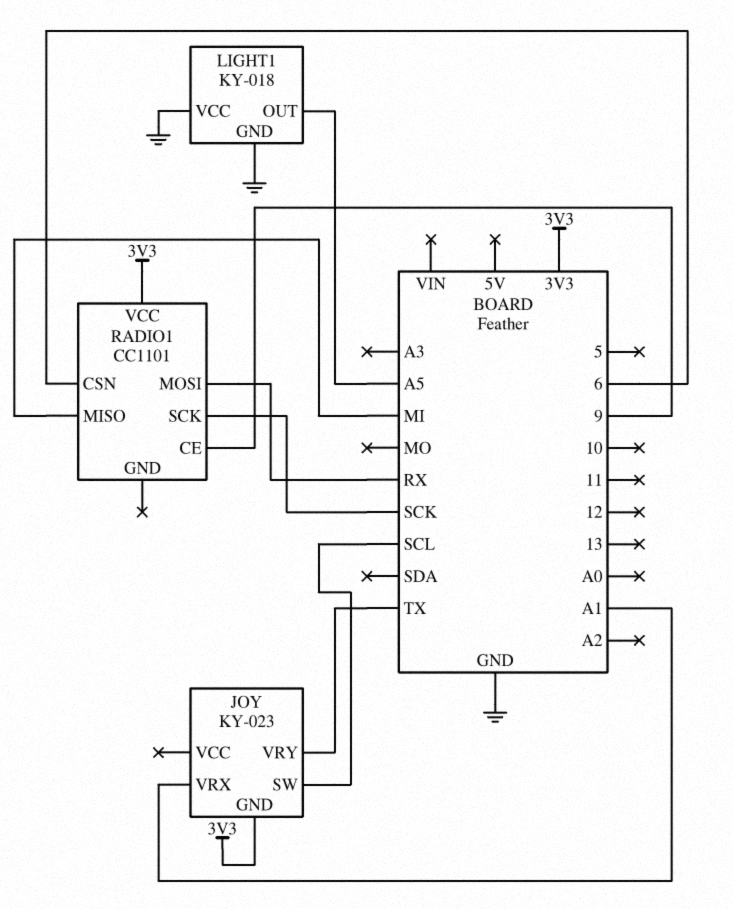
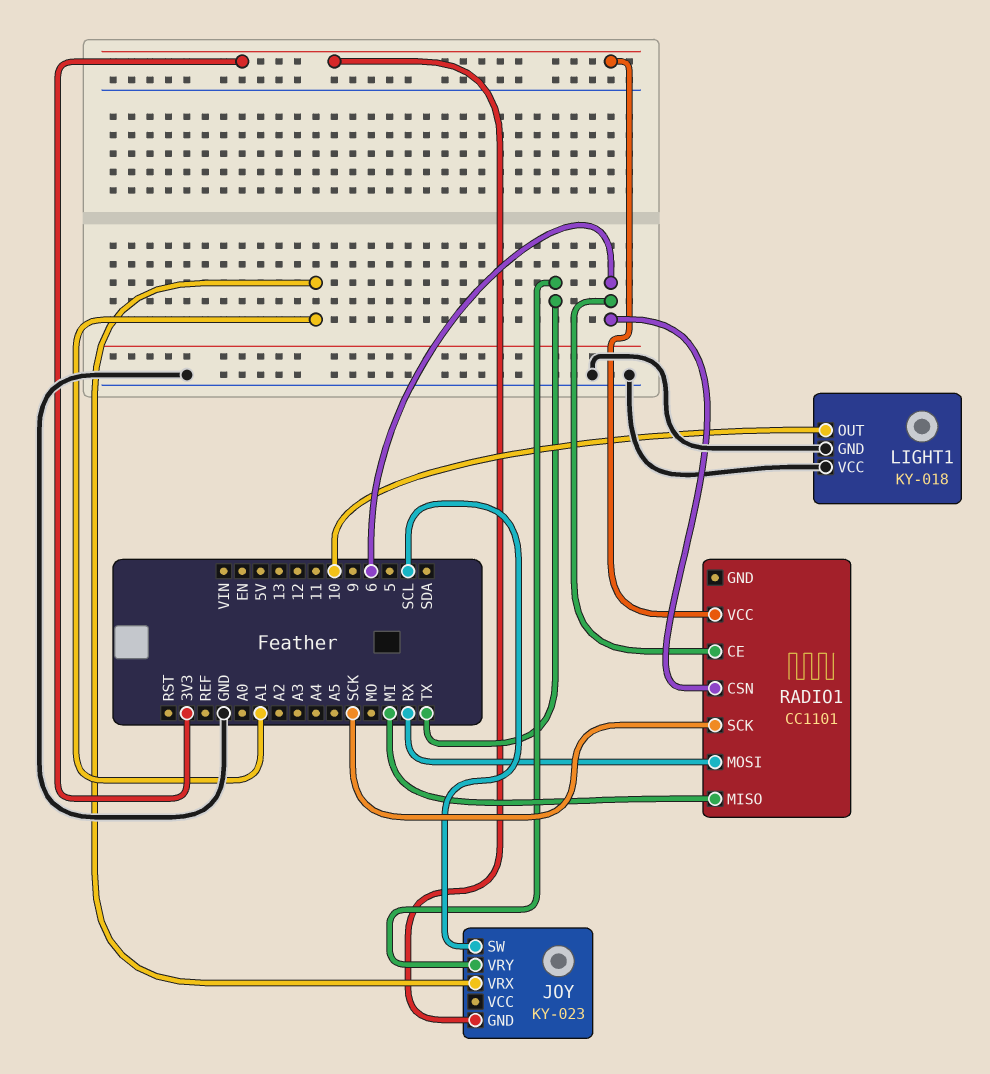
LIGHT1 pin OUT: A5 -> 10
RADIO1 pin CE: 9 -> 6

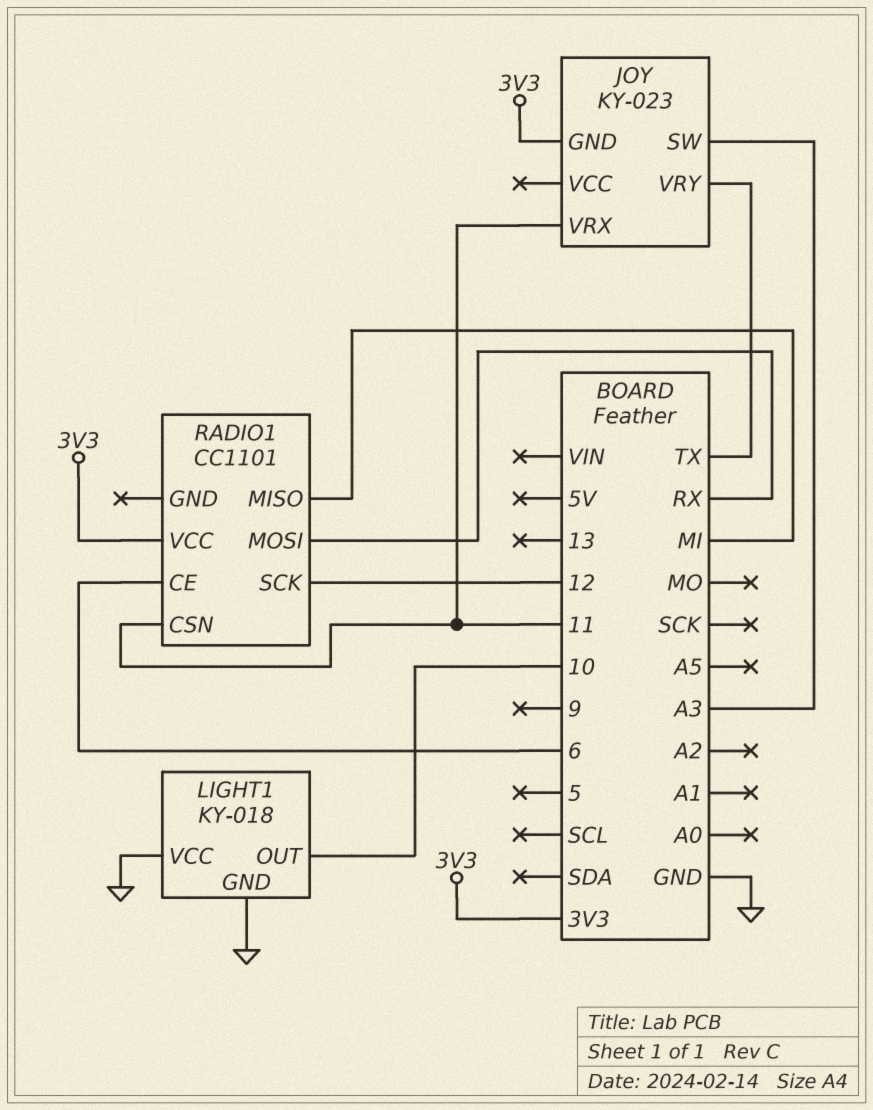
JOY pin SW: SCL -> A3
JOY pin VRX: A1 -> 11
RADIO1 pin CSN: 6 -> 11
RADIO1 pin SCK: SCK -> 12

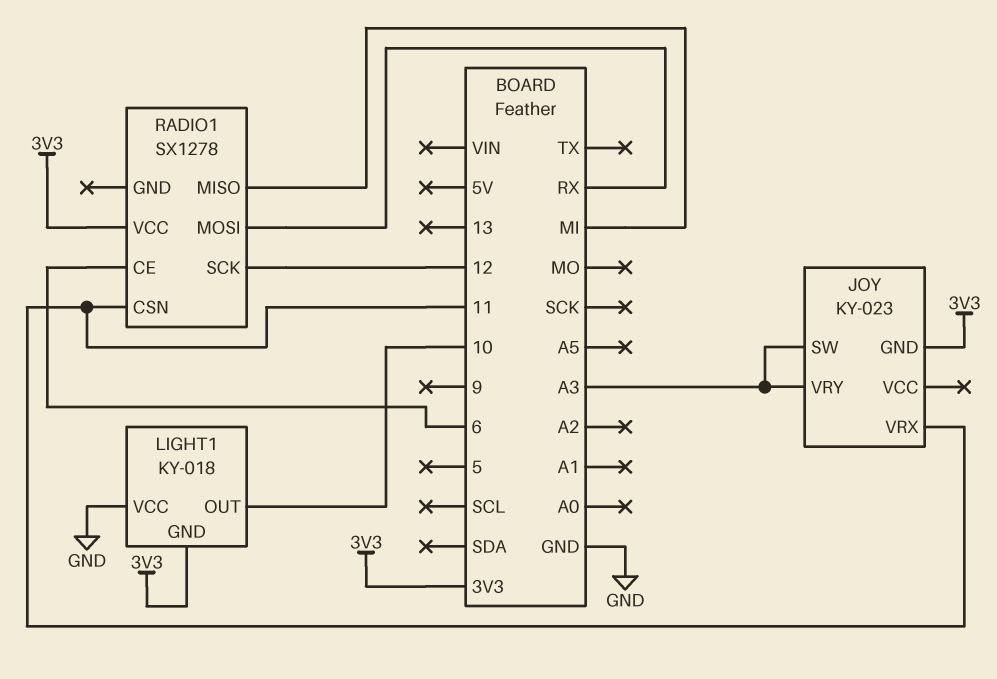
JOY pin VRY: TX -> A3
LIGHT1 pin GND: GND -> 3V3
RADIO1: CC1101 -> SX1278

